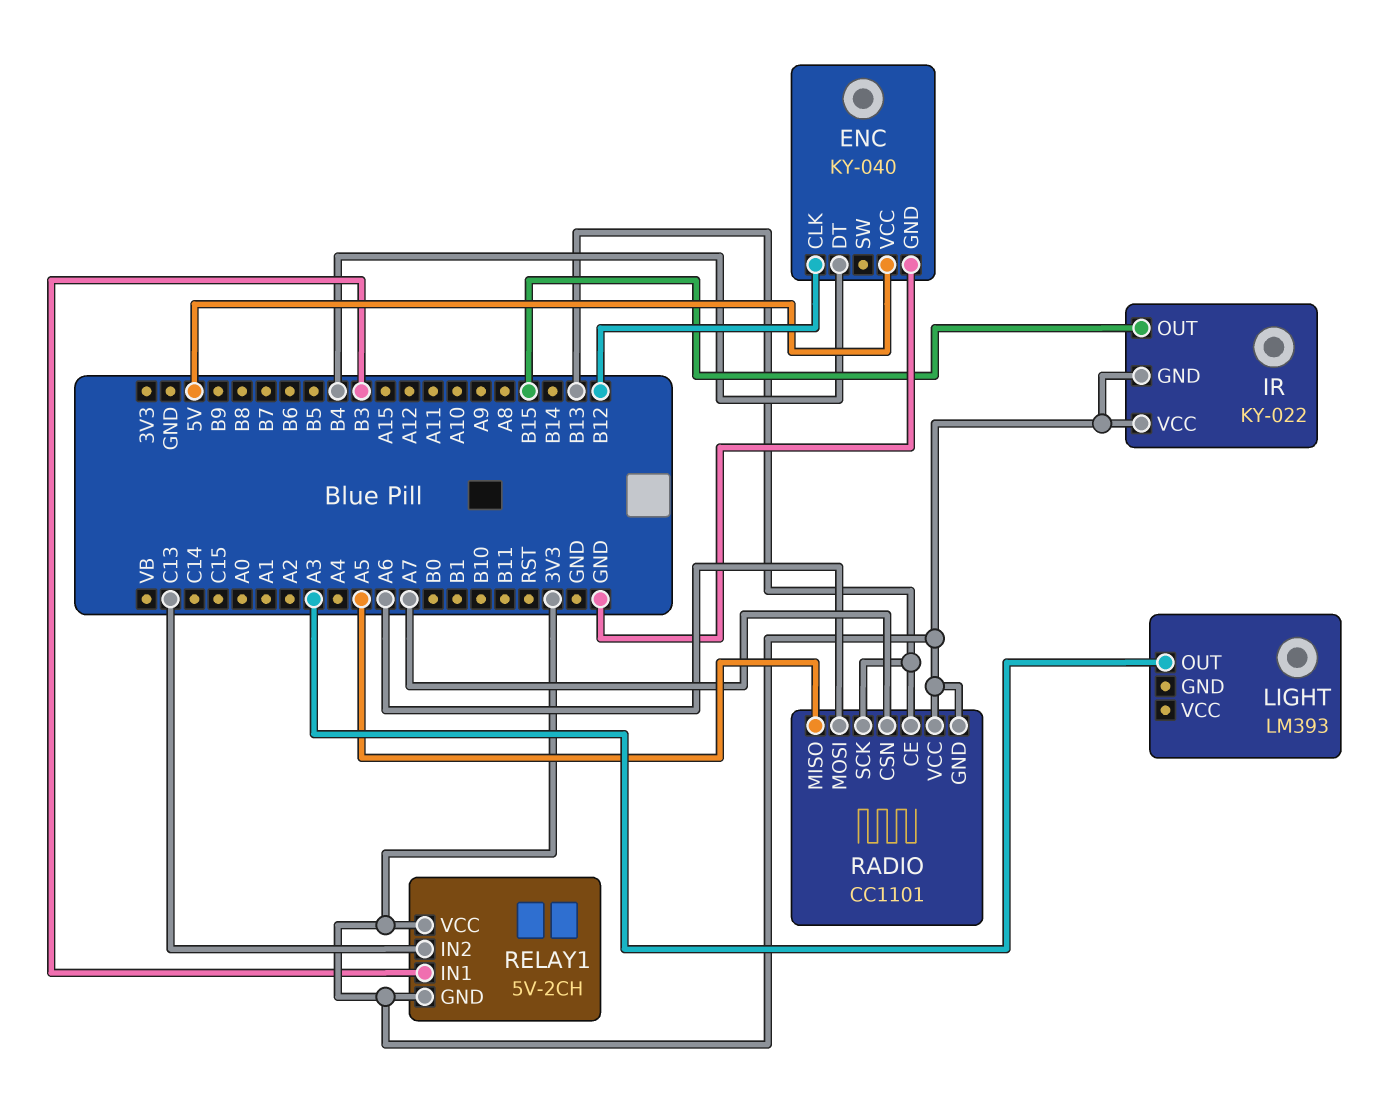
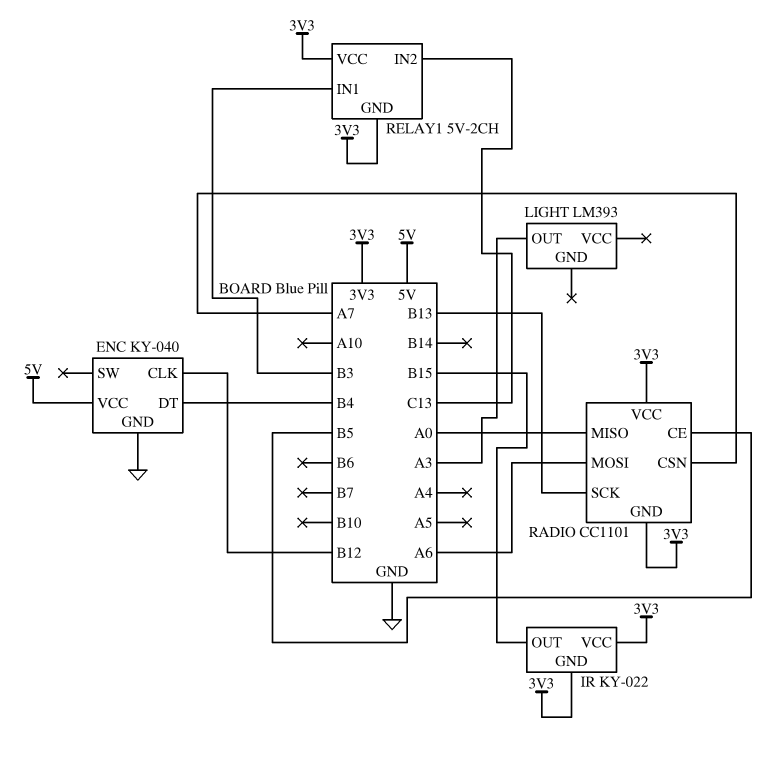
RADIO pin CE: B13 -> B5
RADIO pin MISO: A5 -> A0

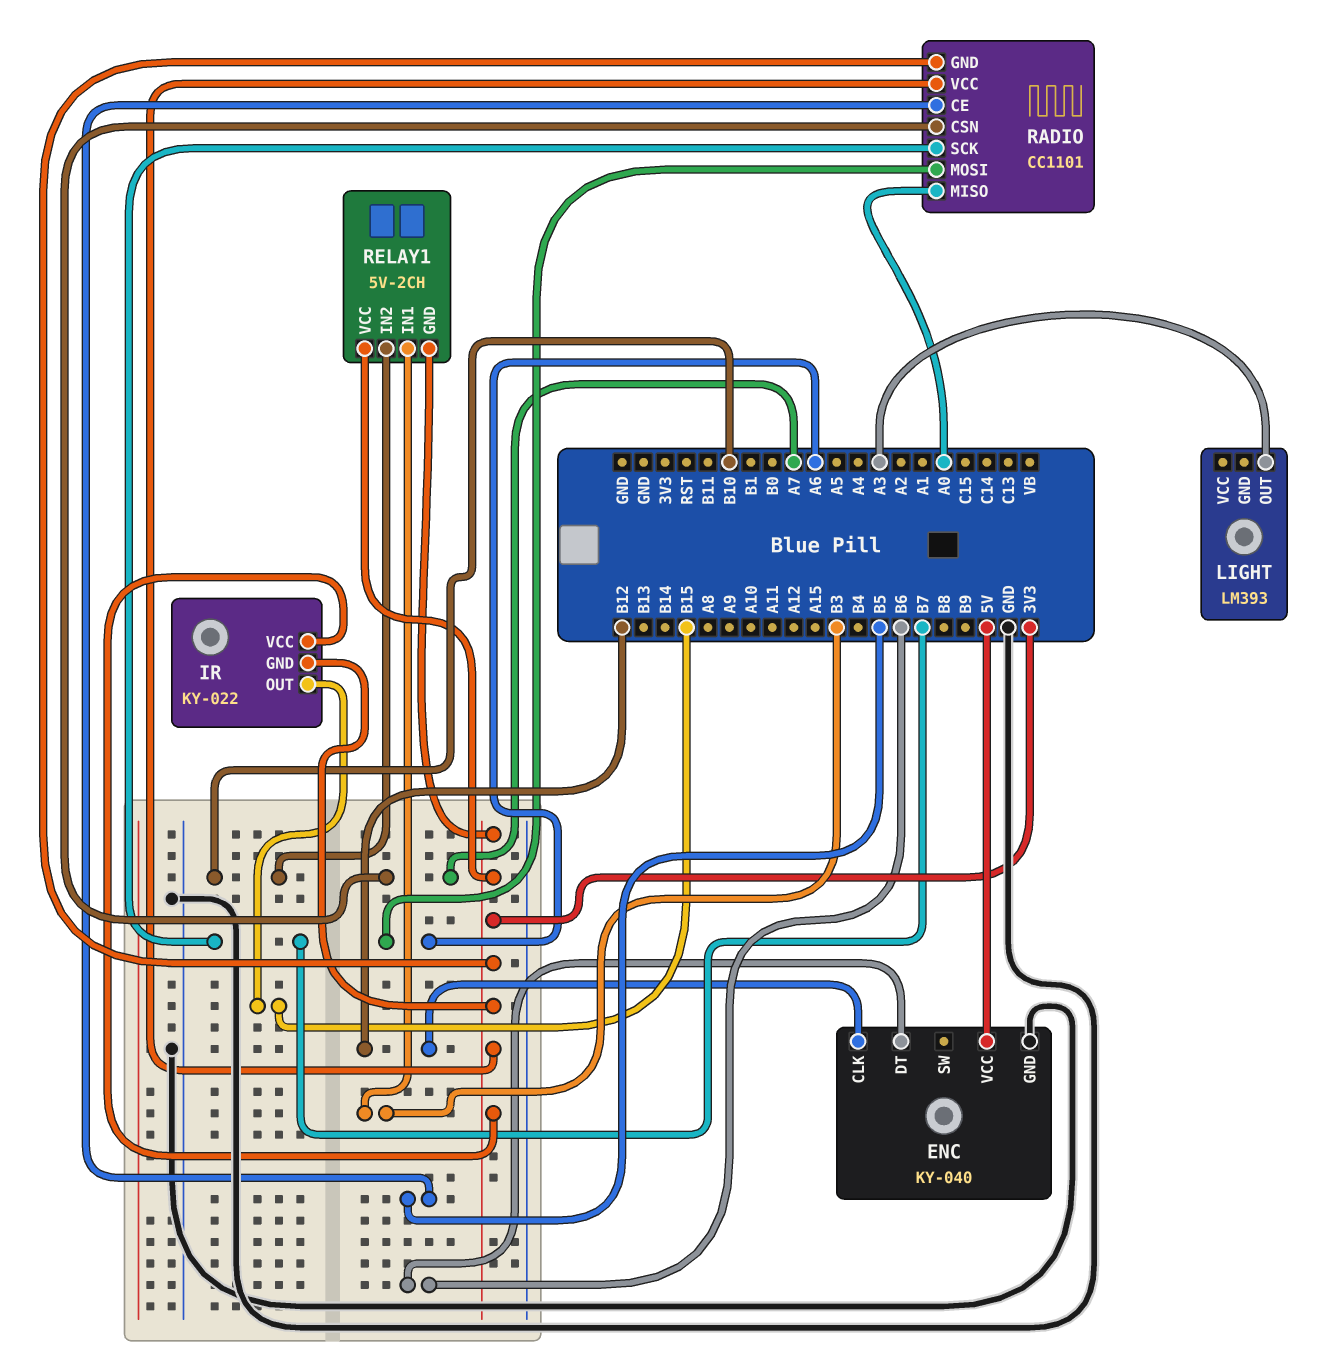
ENC pin DT: B4 -> B6
RADIO pin SCK: B13 -> B7
RELAY1 pin IN2: C13 -> B10

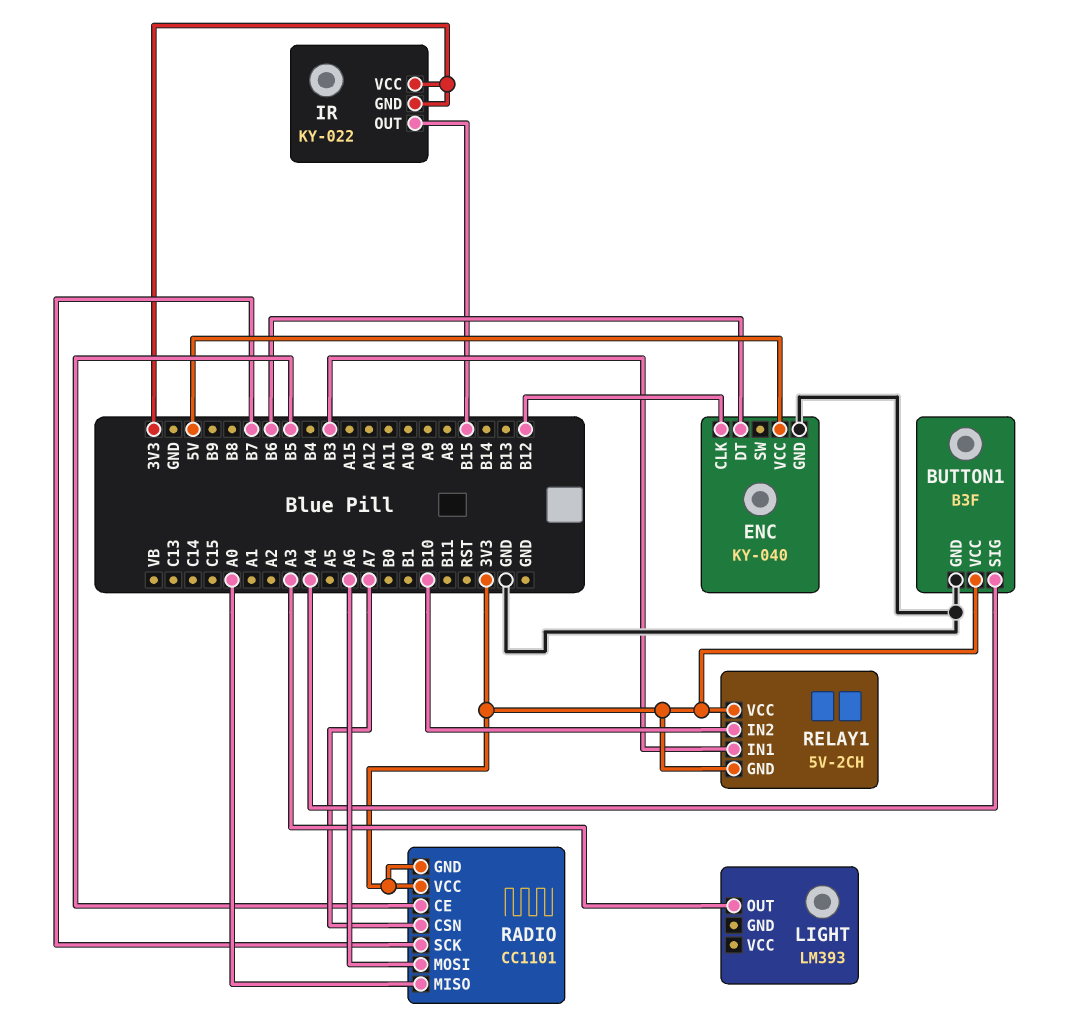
BUTTON1: none -> B3F
BUTTON1 pin GND: none -> GND
BUTTON1 pin SIG: none -> A4
BUTTON1 pin VCC: none -> 3V3

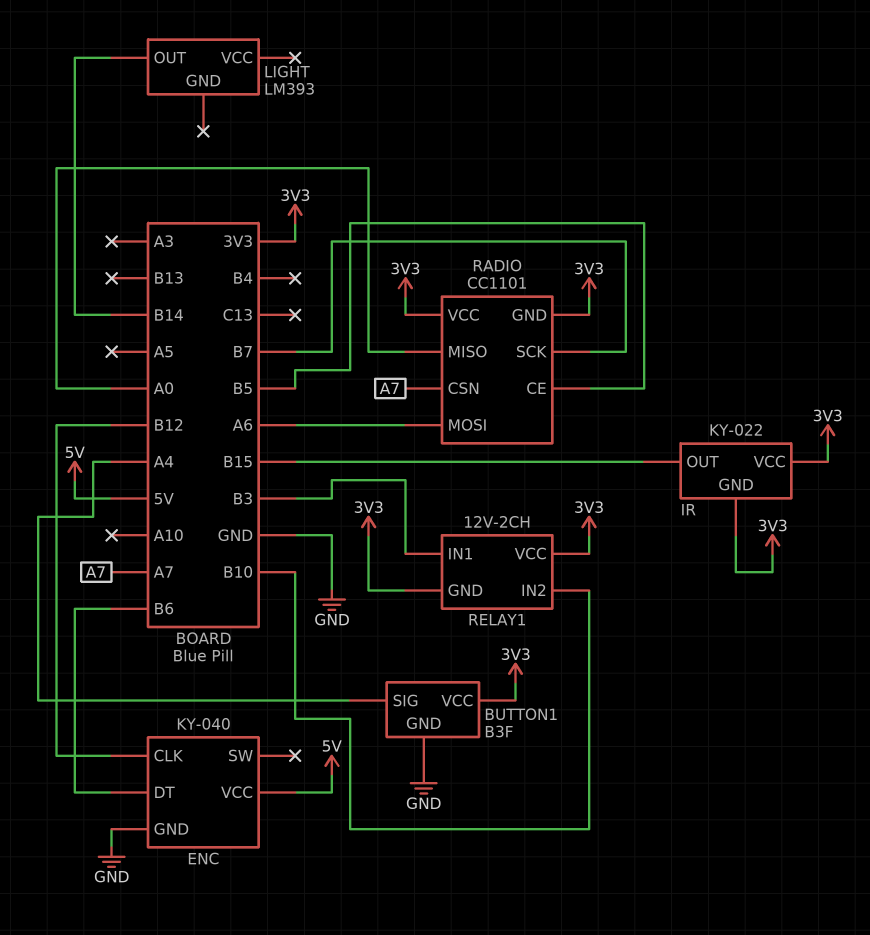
LIGHT pin OUT: A3 -> B14
RELAY1: 5V-2CH -> 12V-2CH

